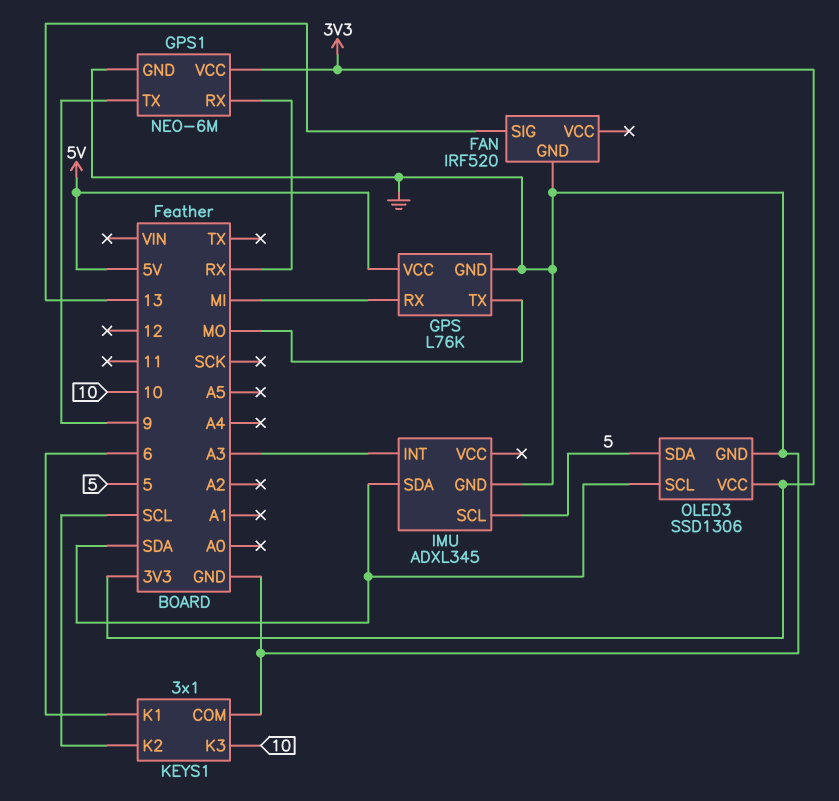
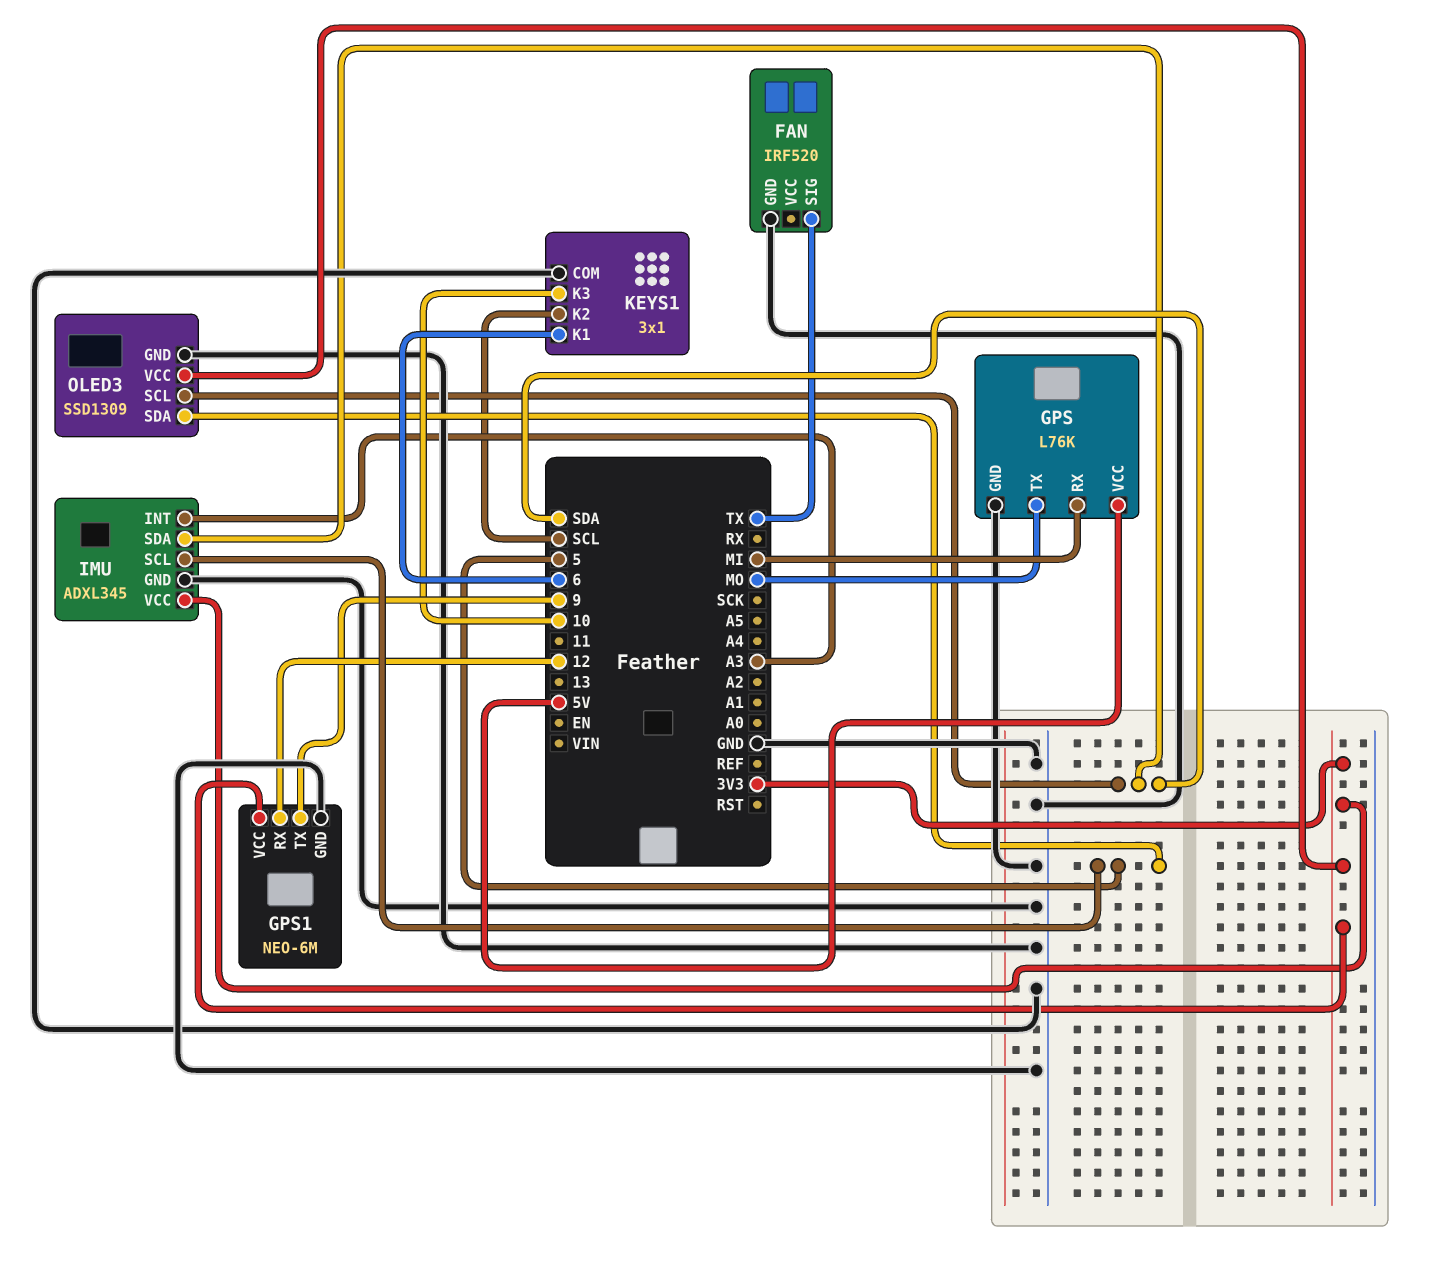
FAN pin SIG: 13 -> TX
GPS1 pin RX: RX -> 12
IMU pin VCC: none -> 3V3
OLED3: SSD1306 -> SSD1309

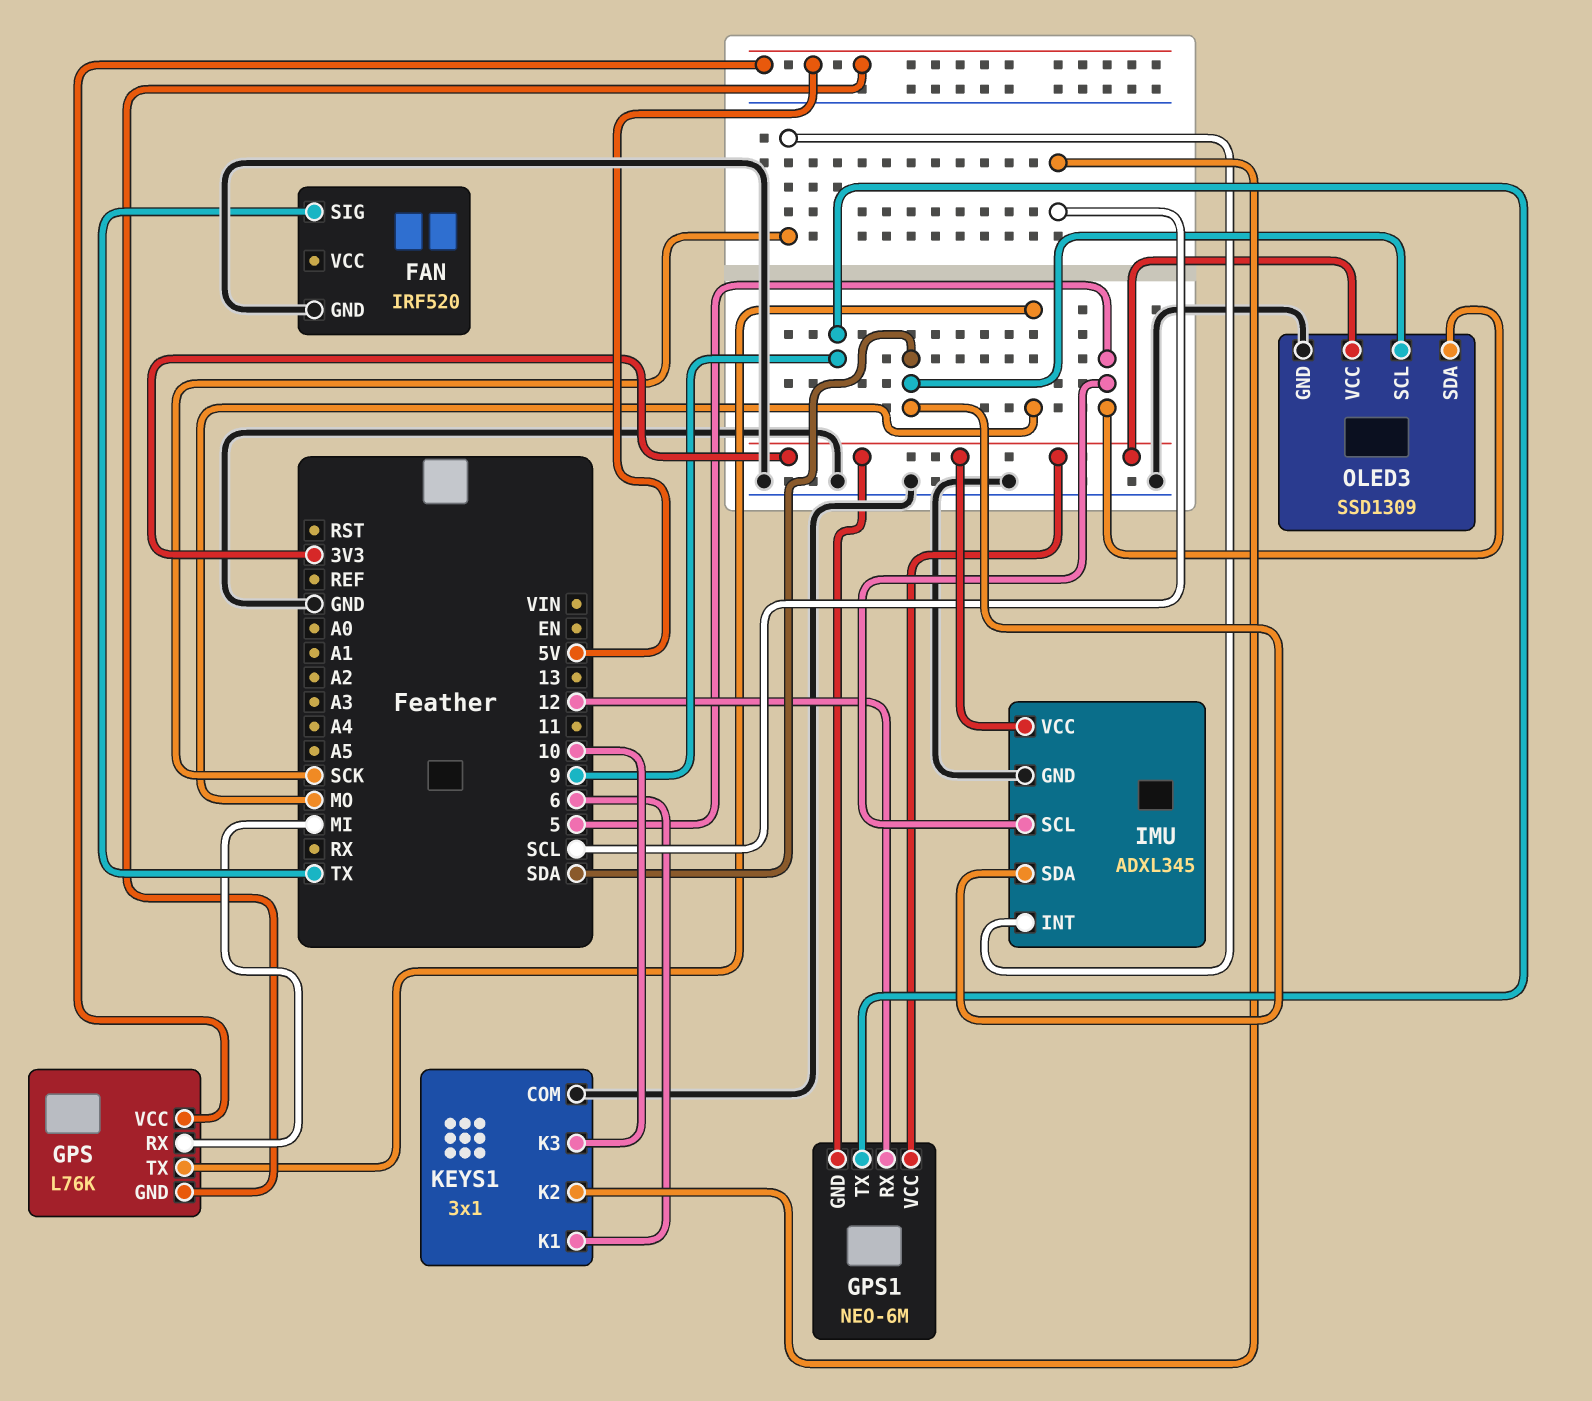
GPS pin GND: GND -> 5V
GPS1 pin GND: GND -> 3V3
IMU pin INT: A3 -> SCK

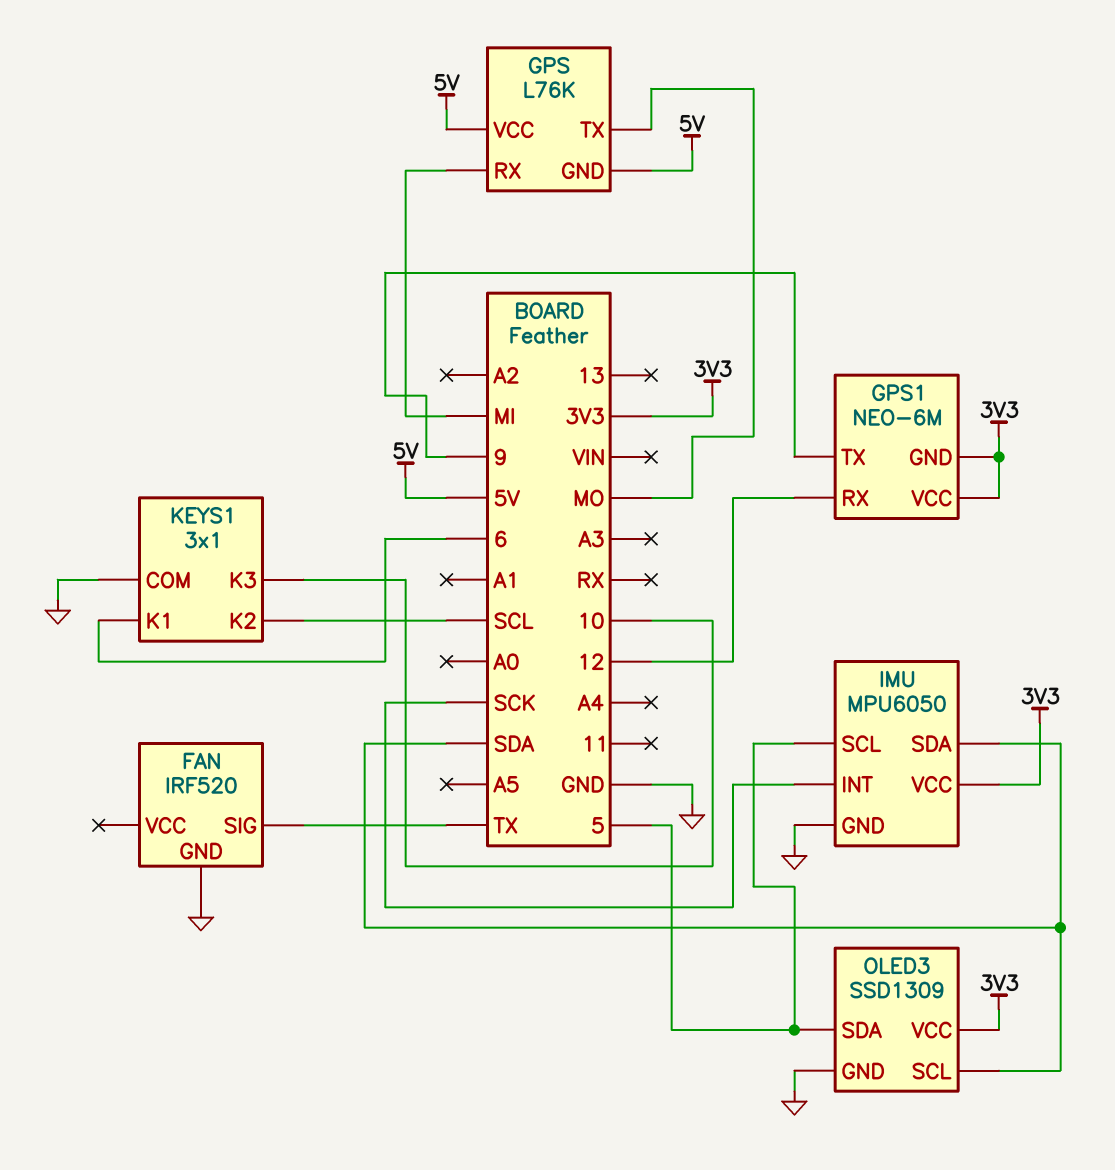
IMU: ADXL345 -> MPU6050

